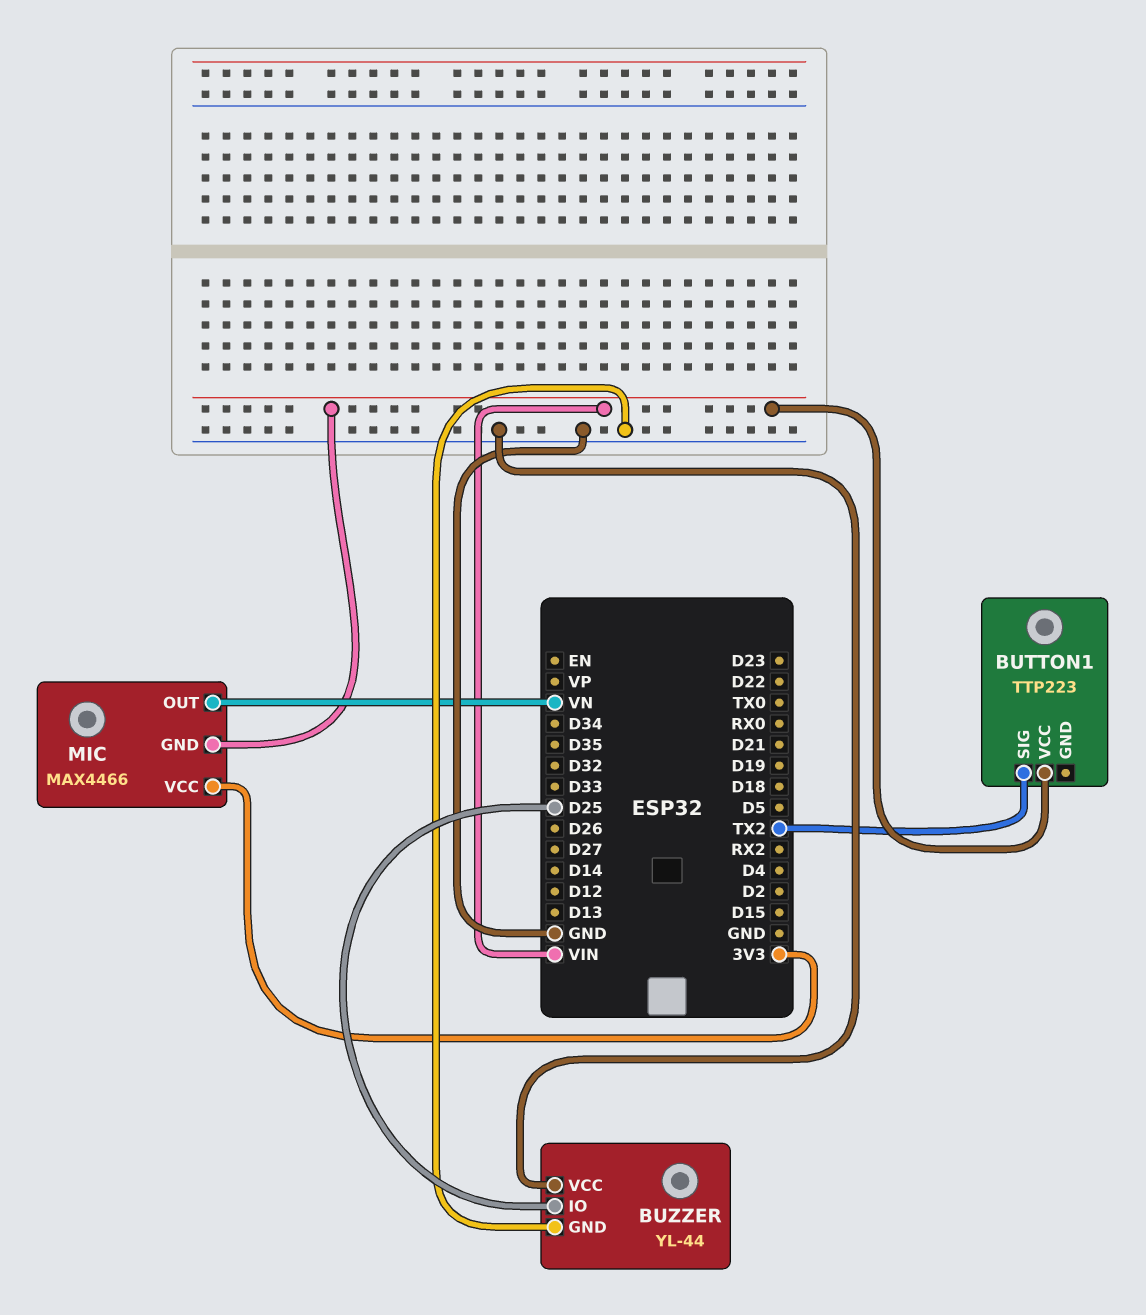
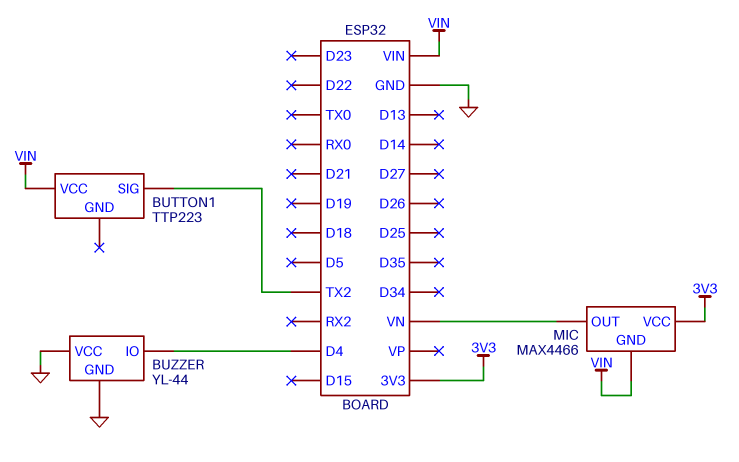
BUZZER pin IO: D25 -> D4

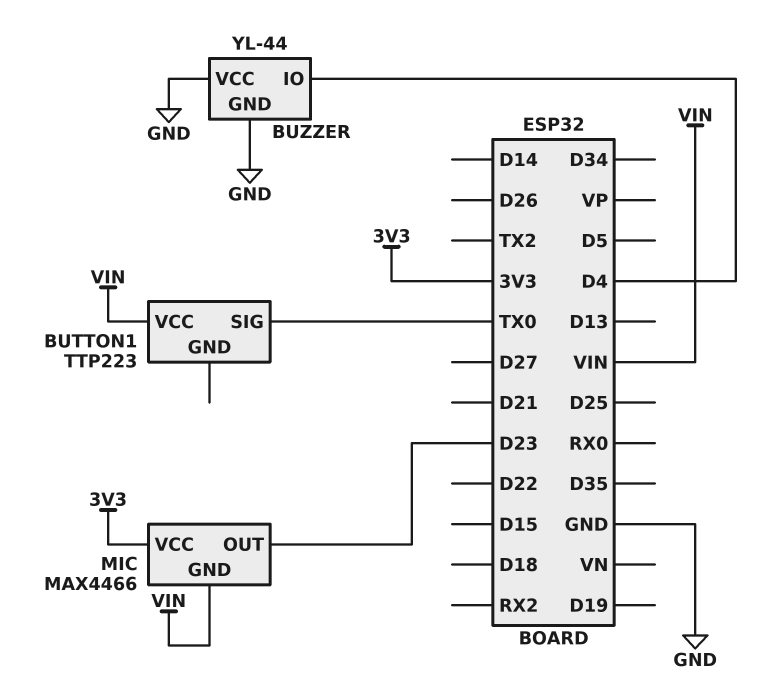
BUTTON1 pin SIG: TX2 -> TX0
MIC pin OUT: VN -> D23

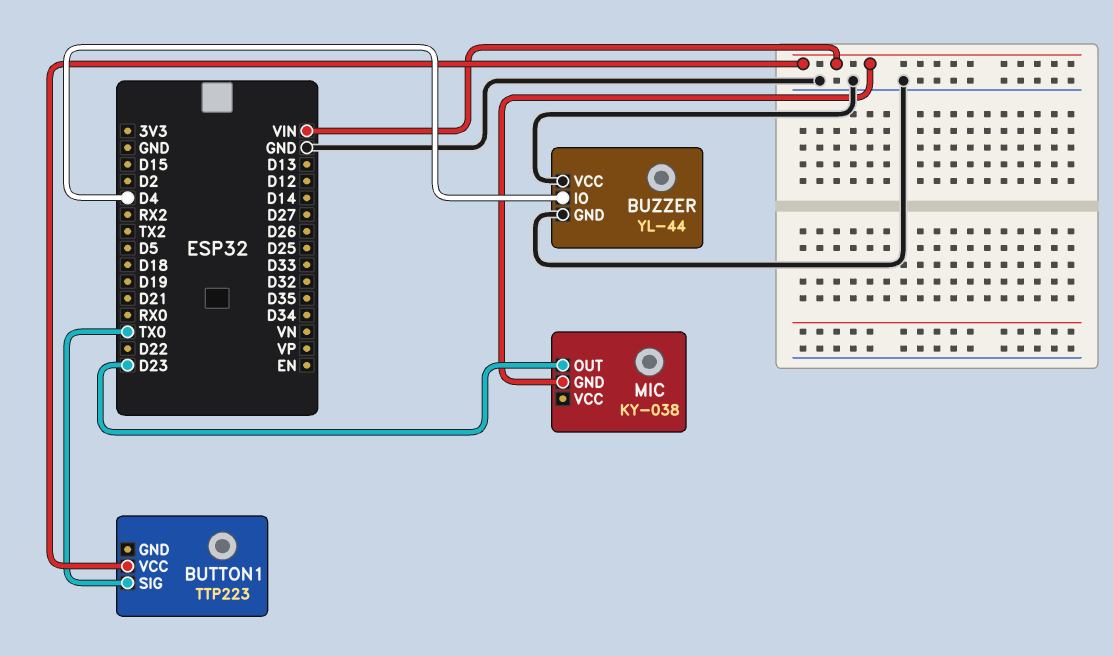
MIC: MAX4466 -> KY-038
MIC pin VCC: 3V3 -> none

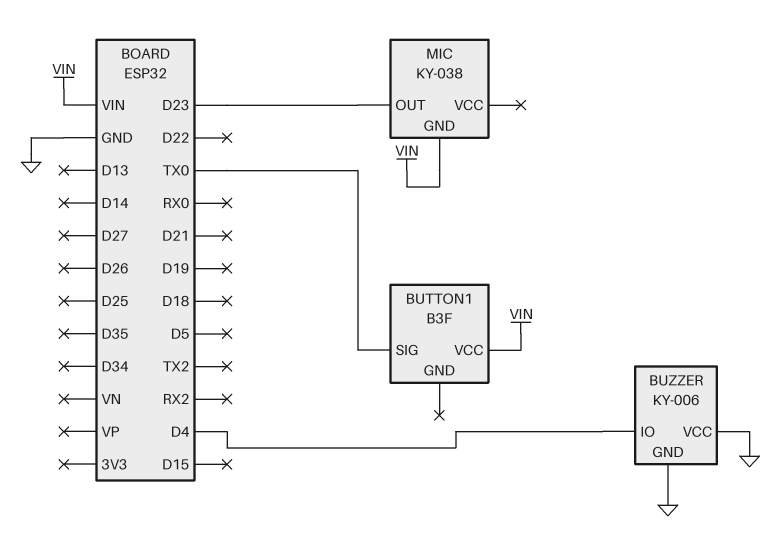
BUTTON1: TTP223 -> B3F
BUZZER: YL-44 -> KY-006

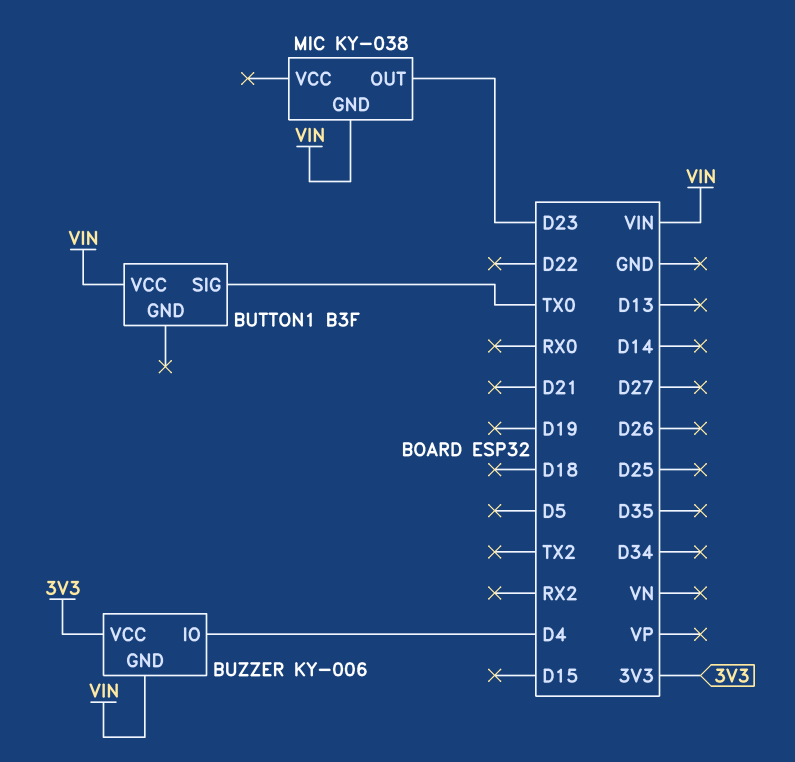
BUZZER pin GND: GND -> VIN
BUZZER pin VCC: GND -> 3V3

